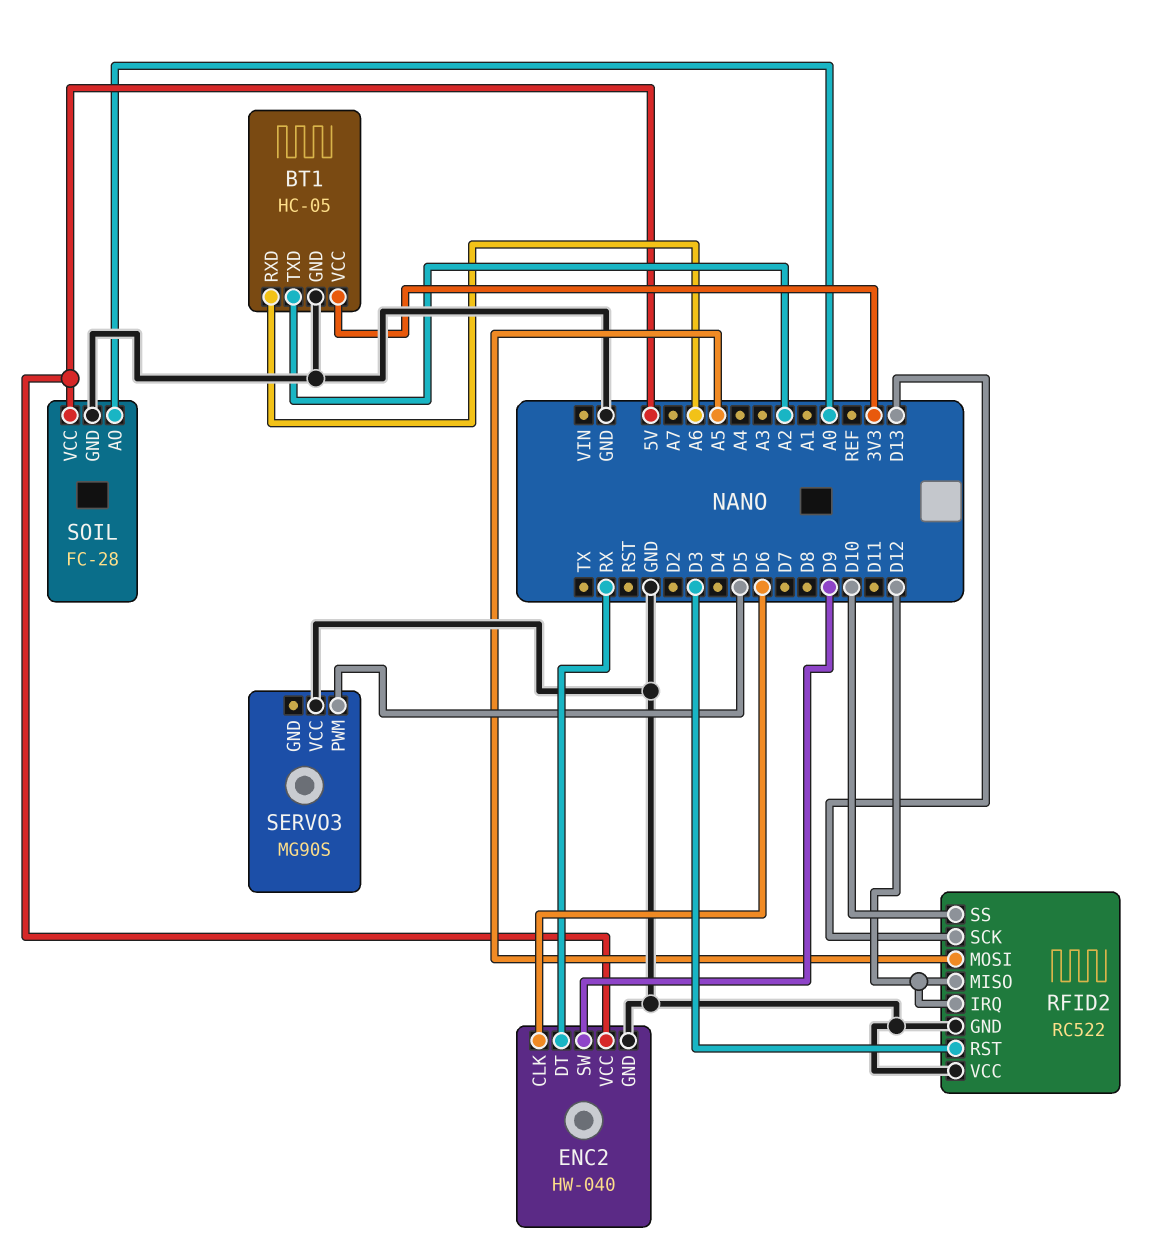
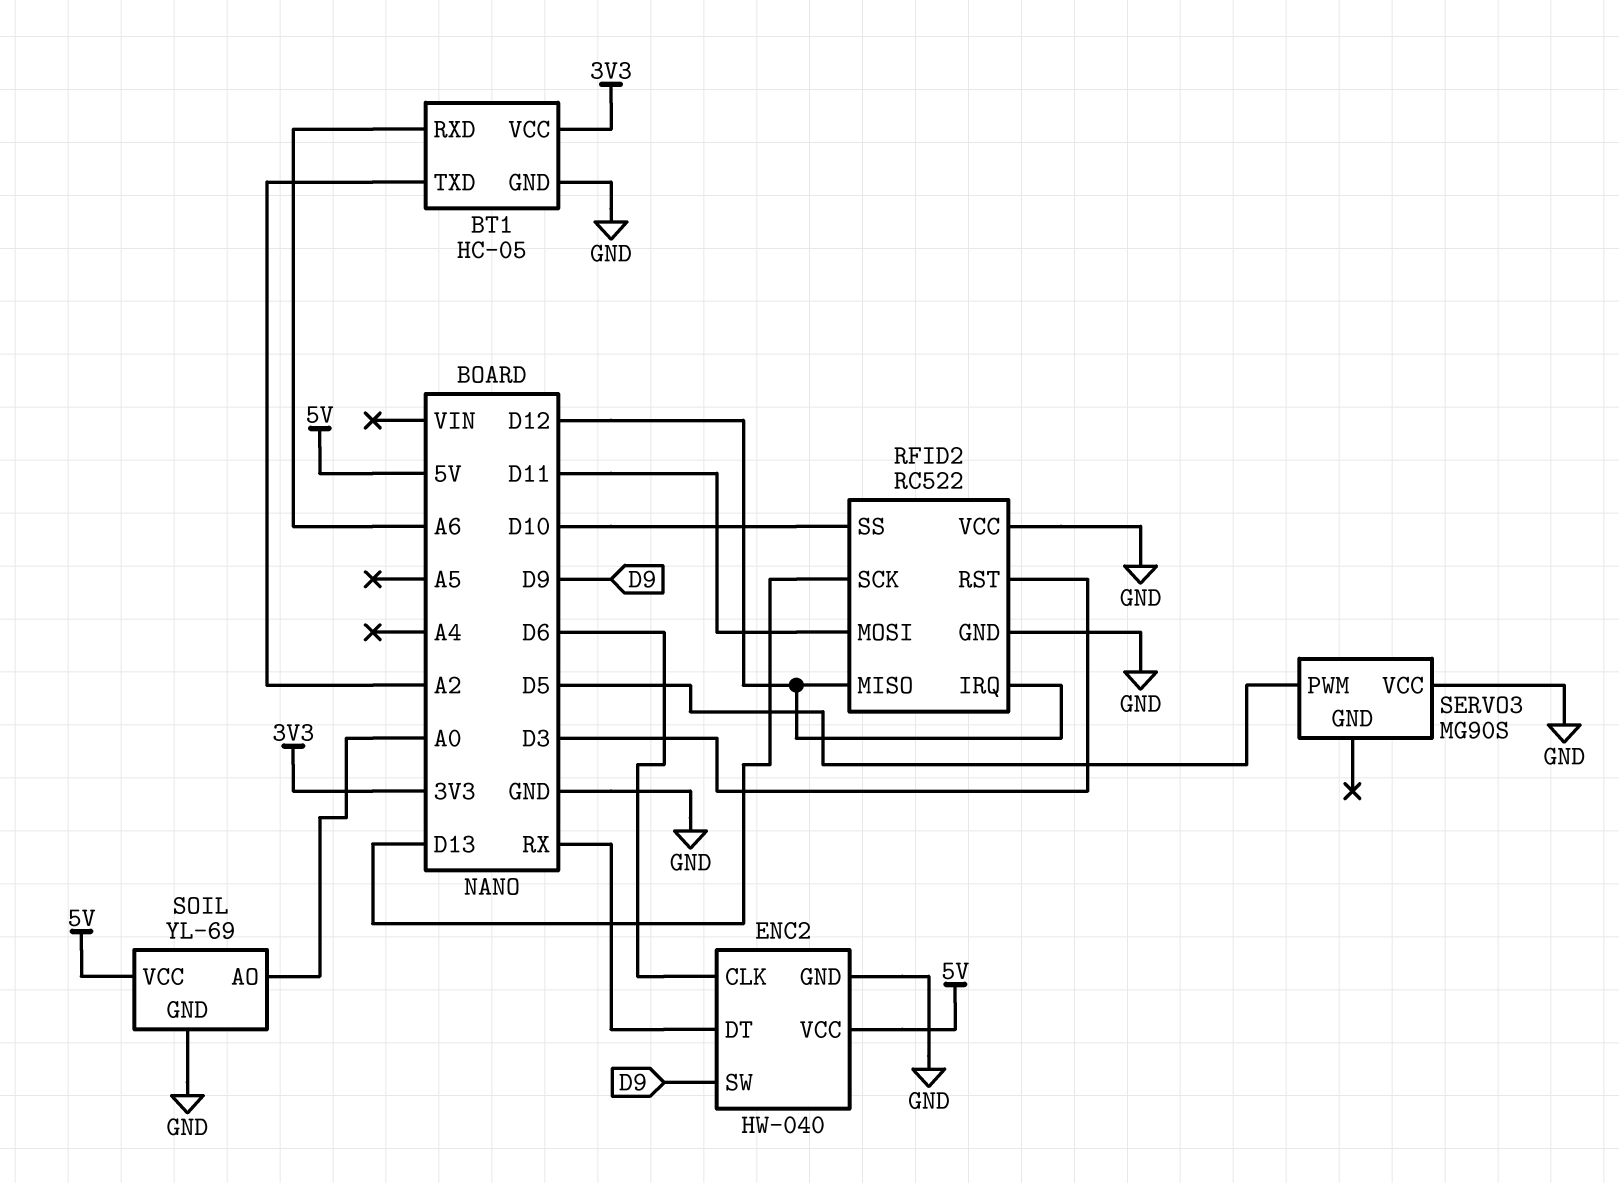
RFID2 pin MOSI: A5 -> D11
SOIL: FC-28 -> YL-69

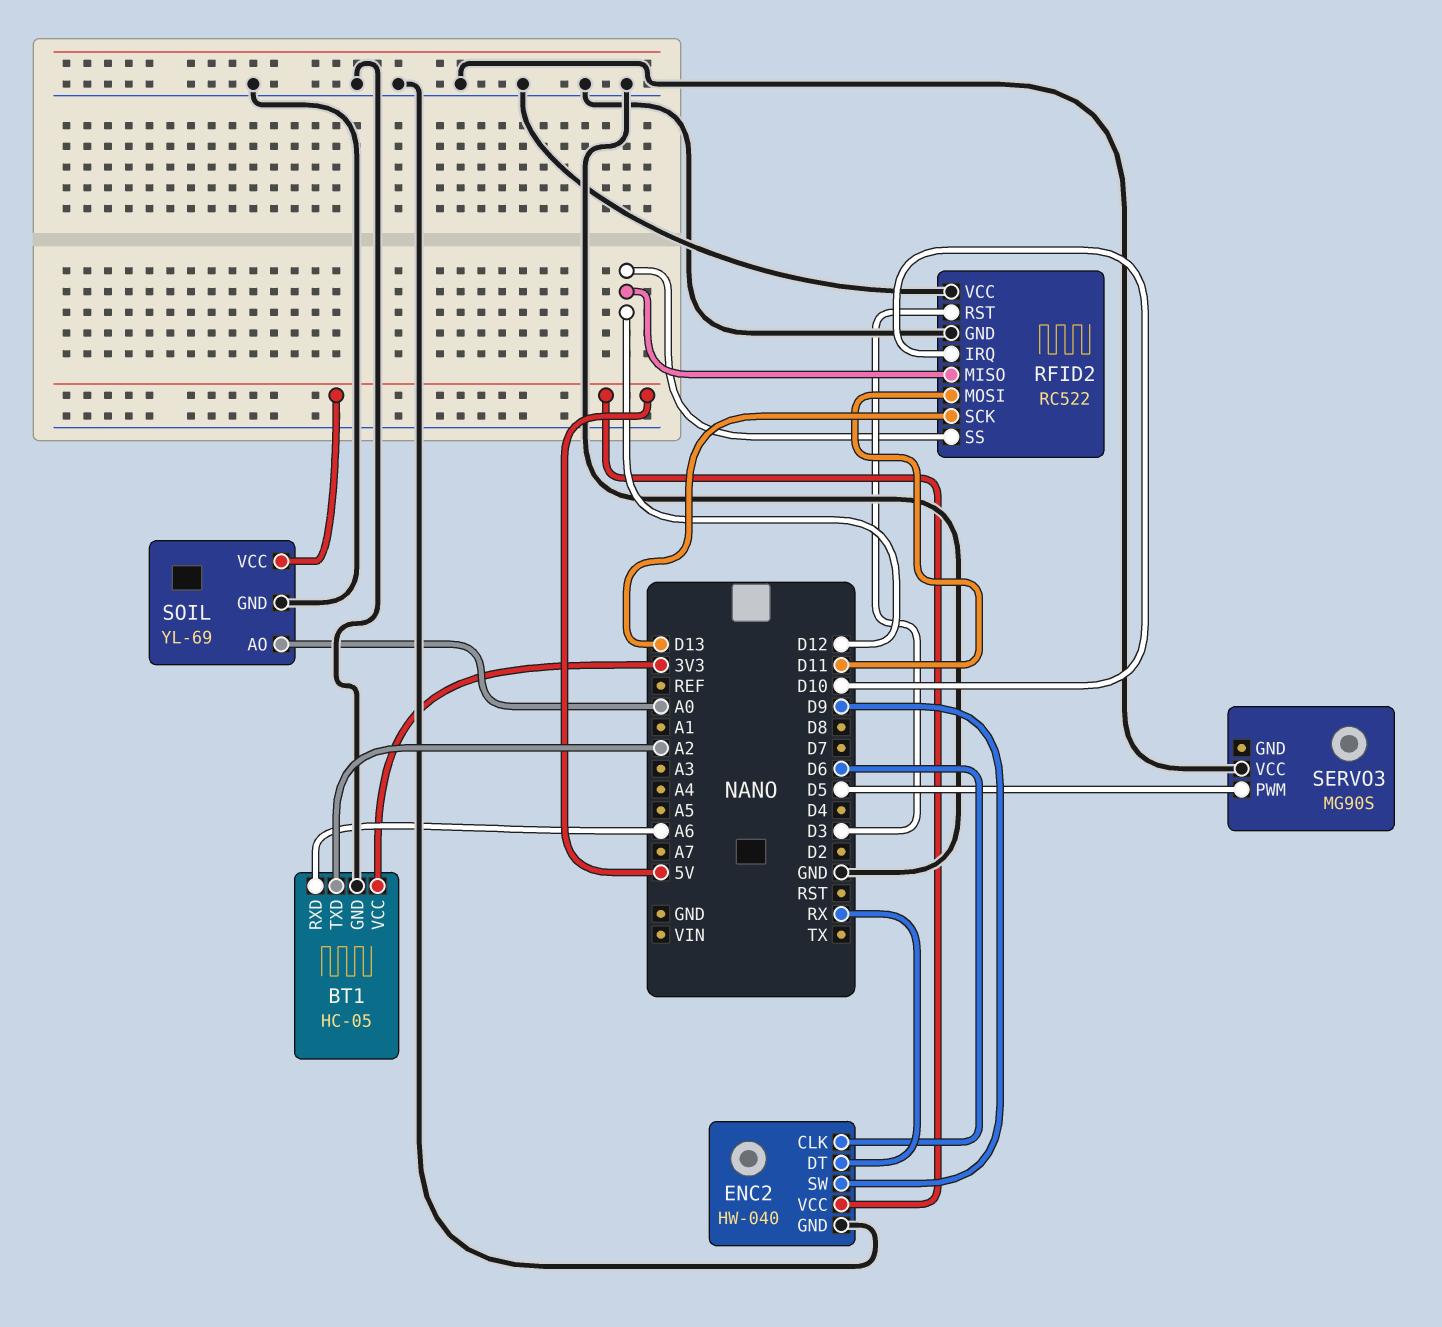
RFID2 pin IRQ: D12 -> D10
RFID2 pin SS: D10 -> D12

